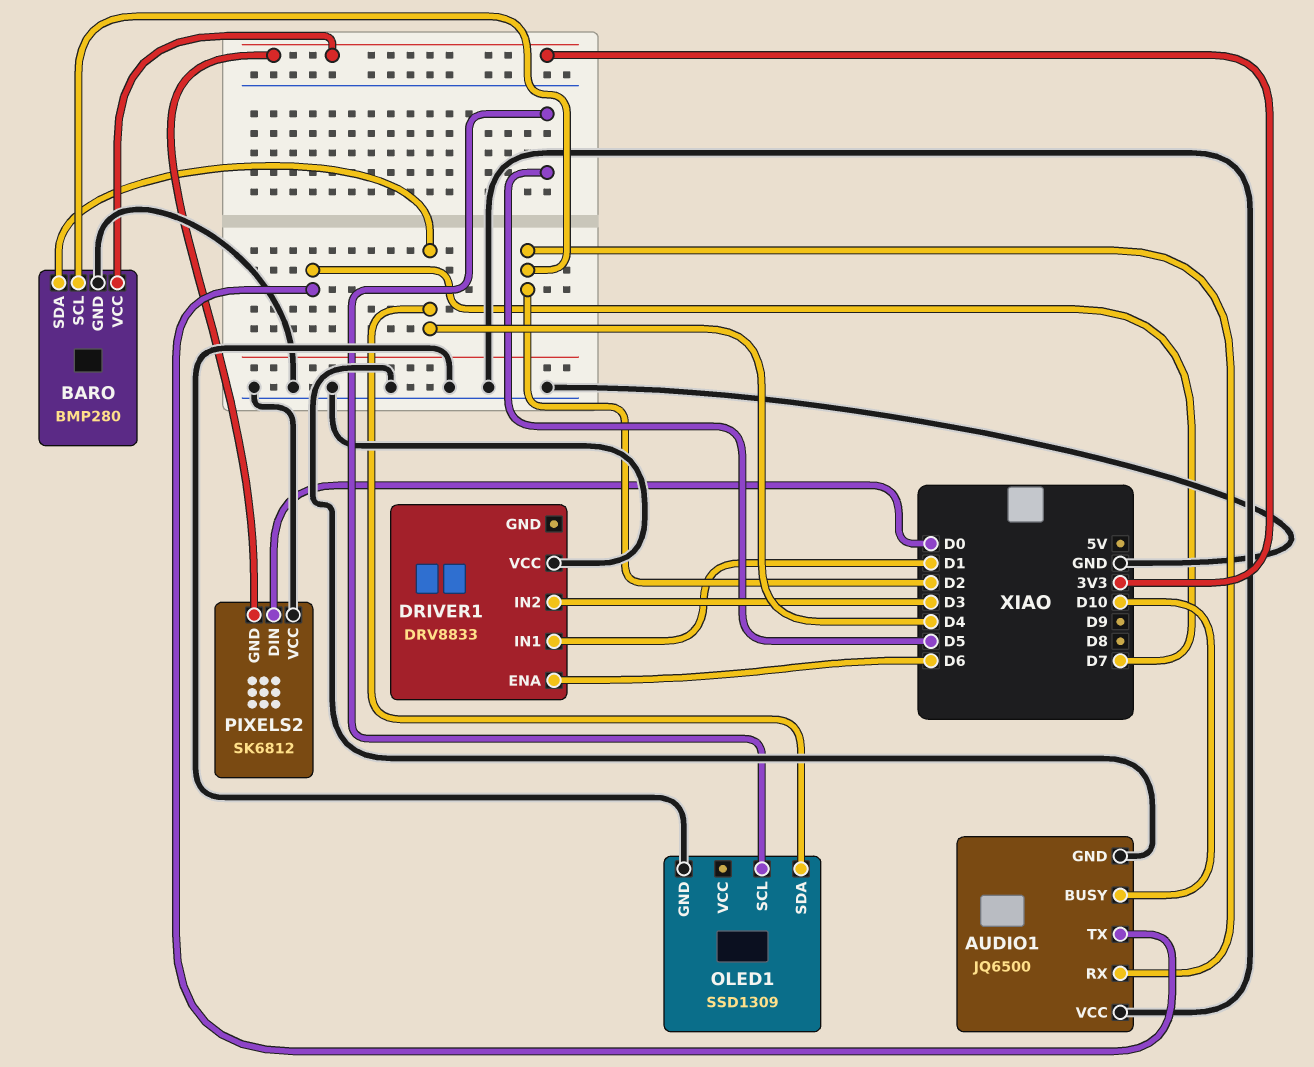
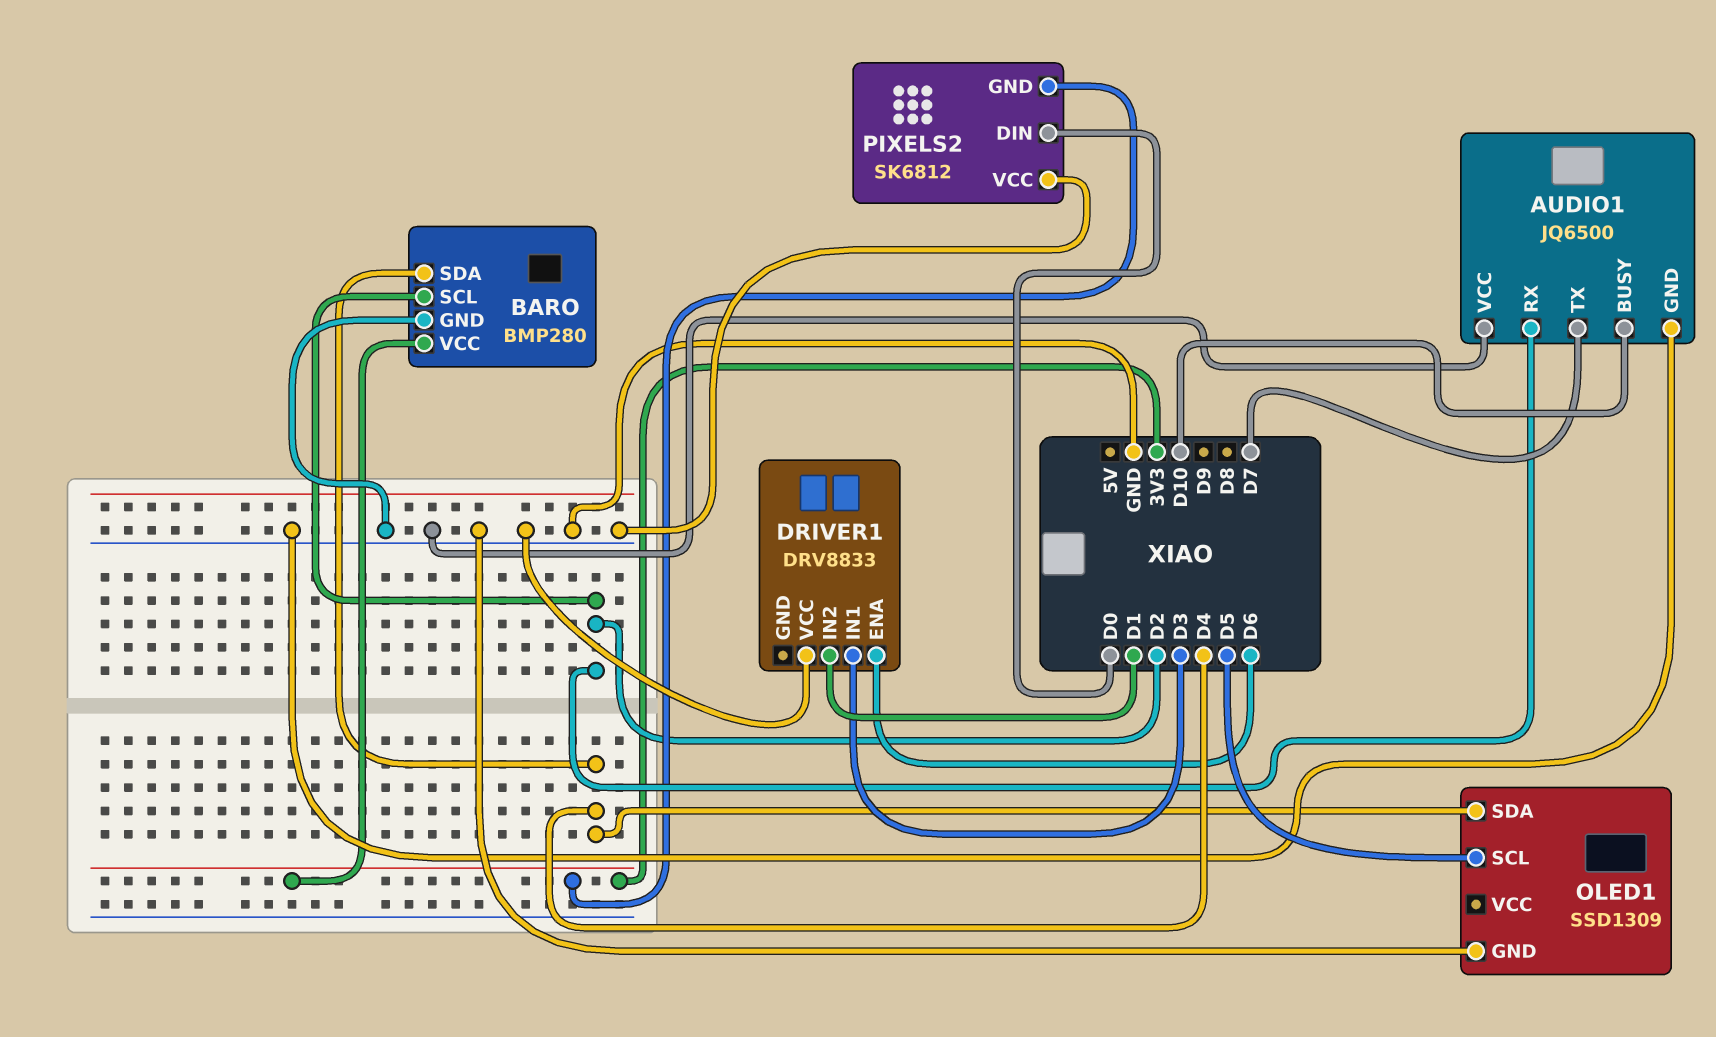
DRIVER1 pin IN1: D1 -> D3
DRIVER1 pin IN2: D3 -> D1

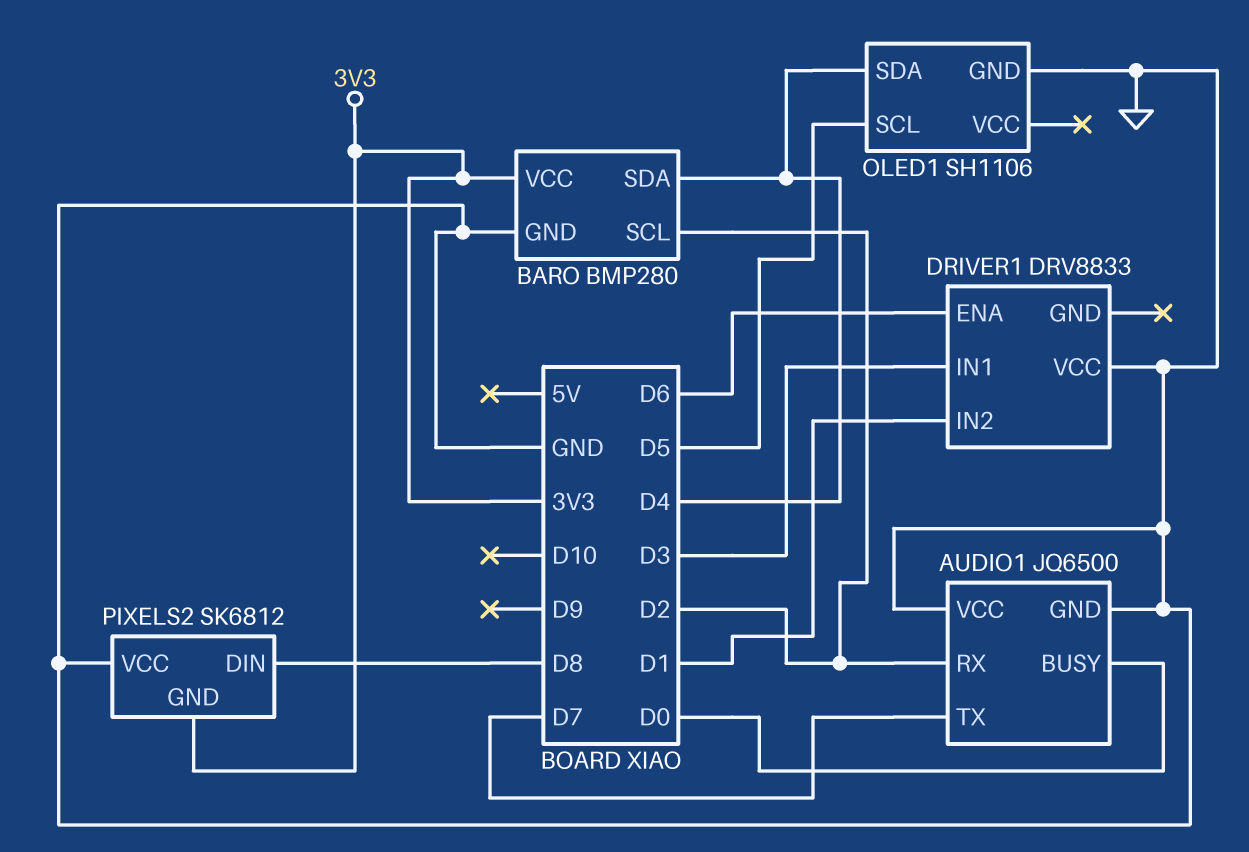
AUDIO1 pin BUSY: D10 -> D0
OLED1: SSD1309 -> SH1106
PIXELS2 pin DIN: D0 -> D8

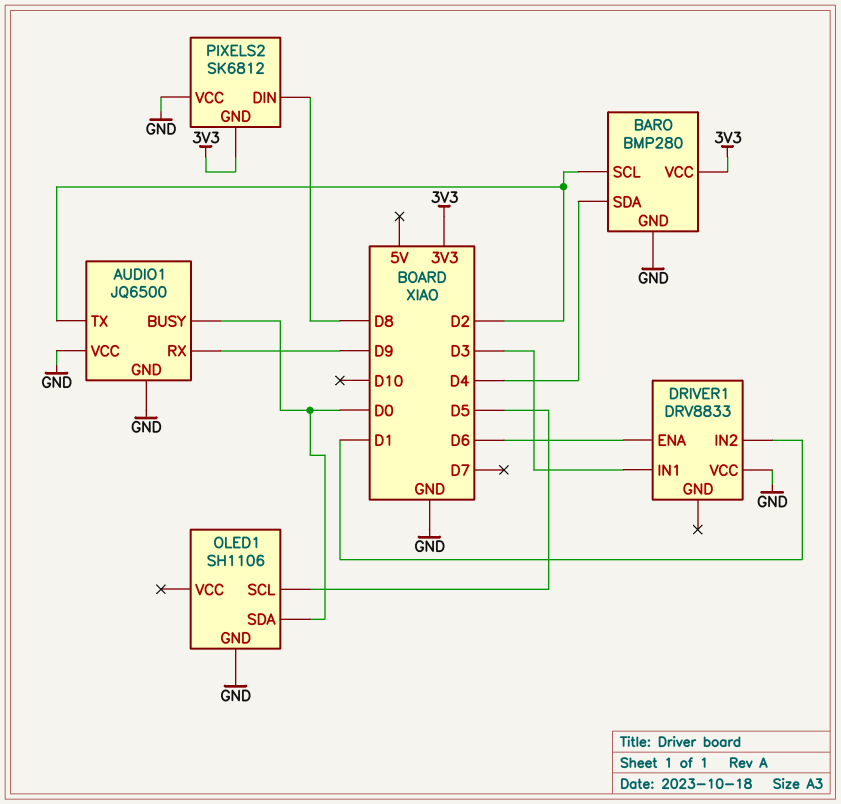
AUDIO1 pin RX: D2 -> D9
AUDIO1 pin TX: D7 -> D2
OLED1 pin SDA: D4 -> D0

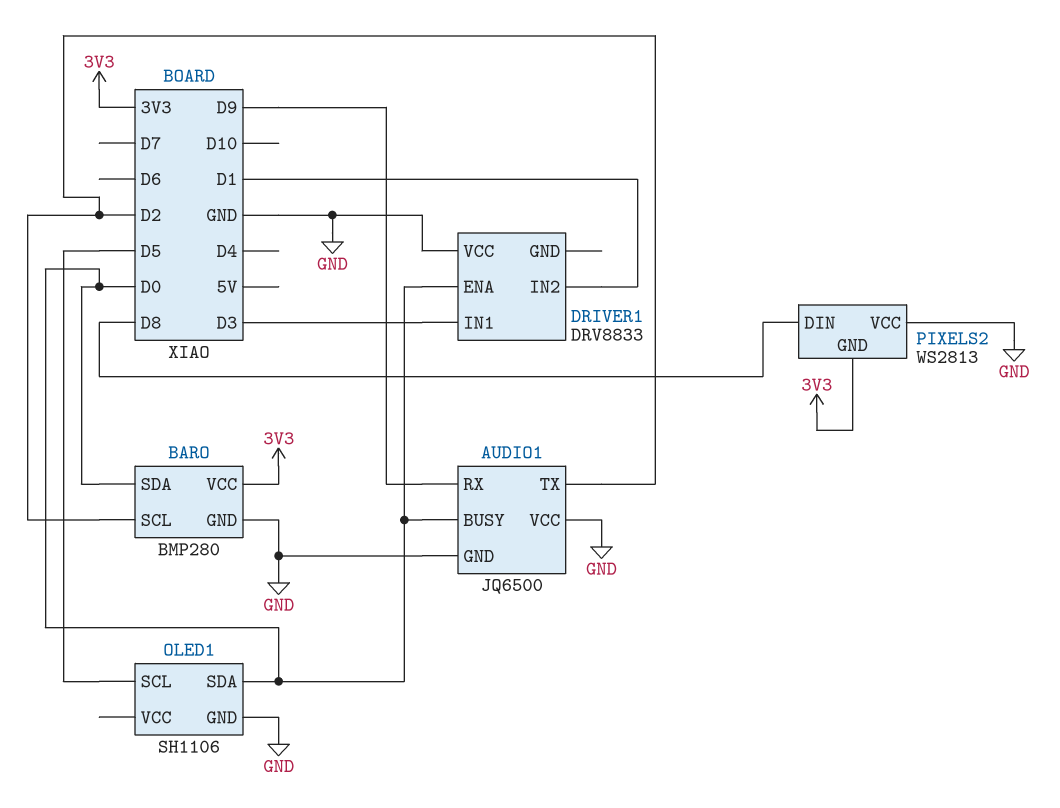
BARO pin SDA: D4 -> D0
DRIVER1 pin ENA: D6 -> D0
PIXELS2: SK6812 -> WS2813

